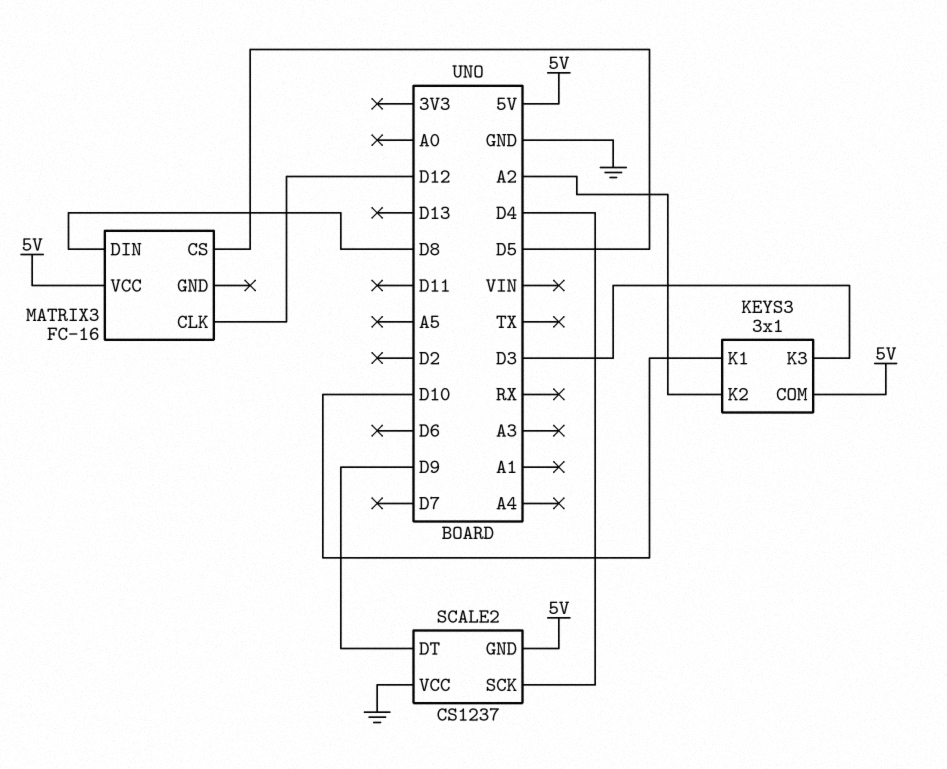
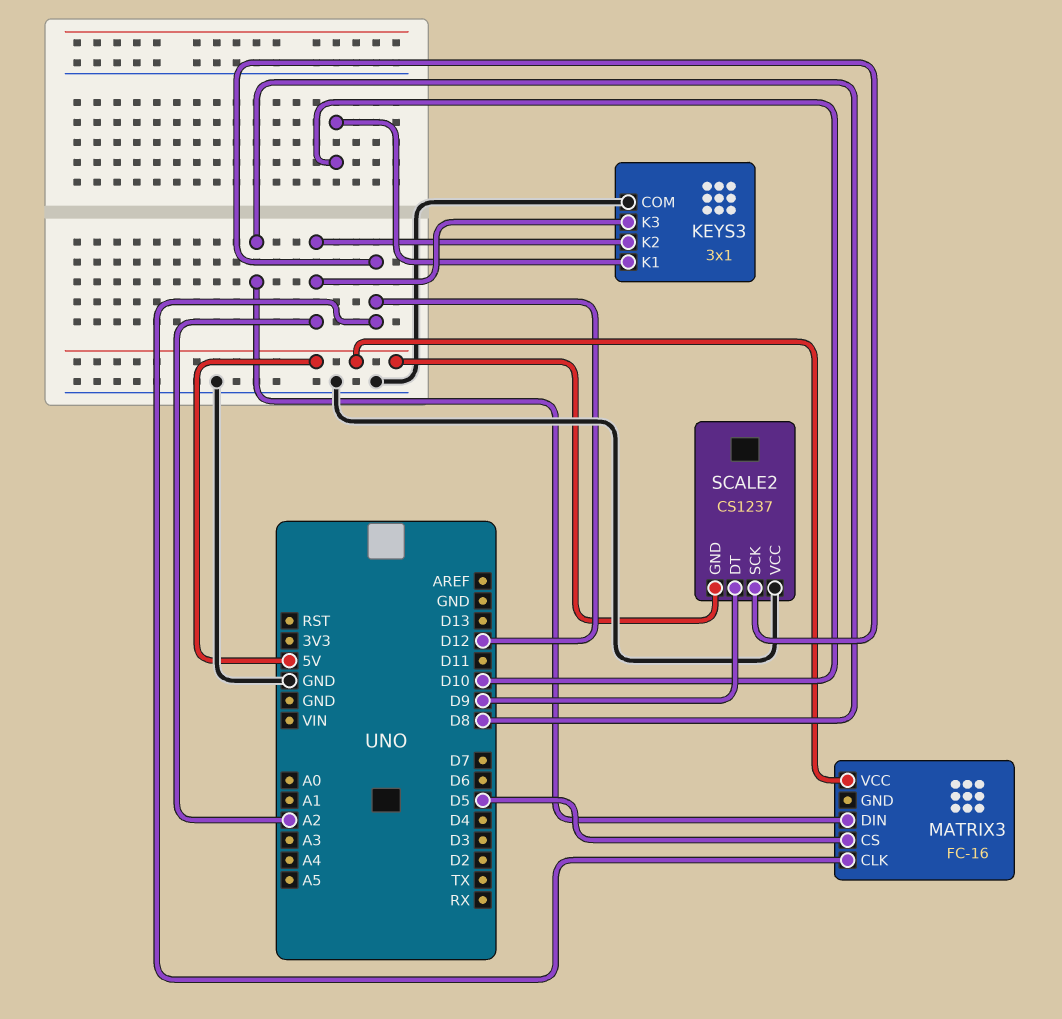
KEYS3 pin COM: 5V -> GND
KEYS3 pin K3: D3 -> A2
SCALE2 pin SCK: D4 -> D12

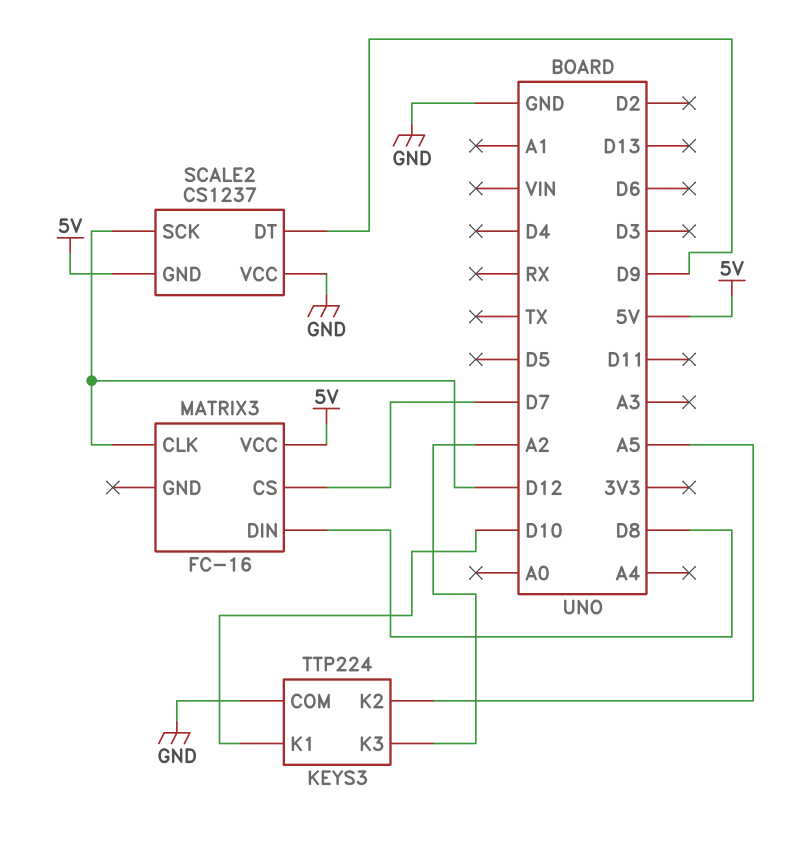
KEYS3: 3x1 -> TTP224
KEYS3 pin K2: A2 -> A5
MATRIX3 pin CS: D5 -> D7

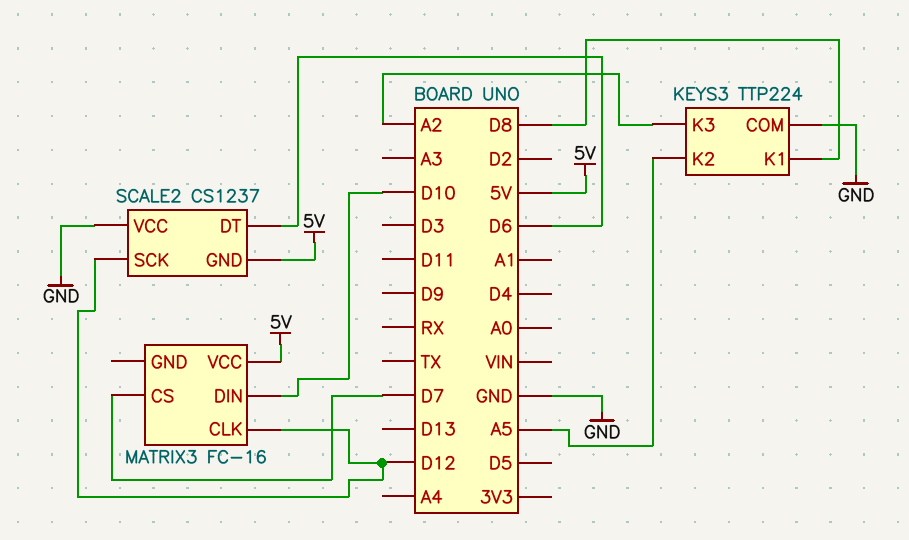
KEYS3 pin K1: D10 -> D8
MATRIX3 pin DIN: D8 -> D10
SCALE2 pin DT: D9 -> D6

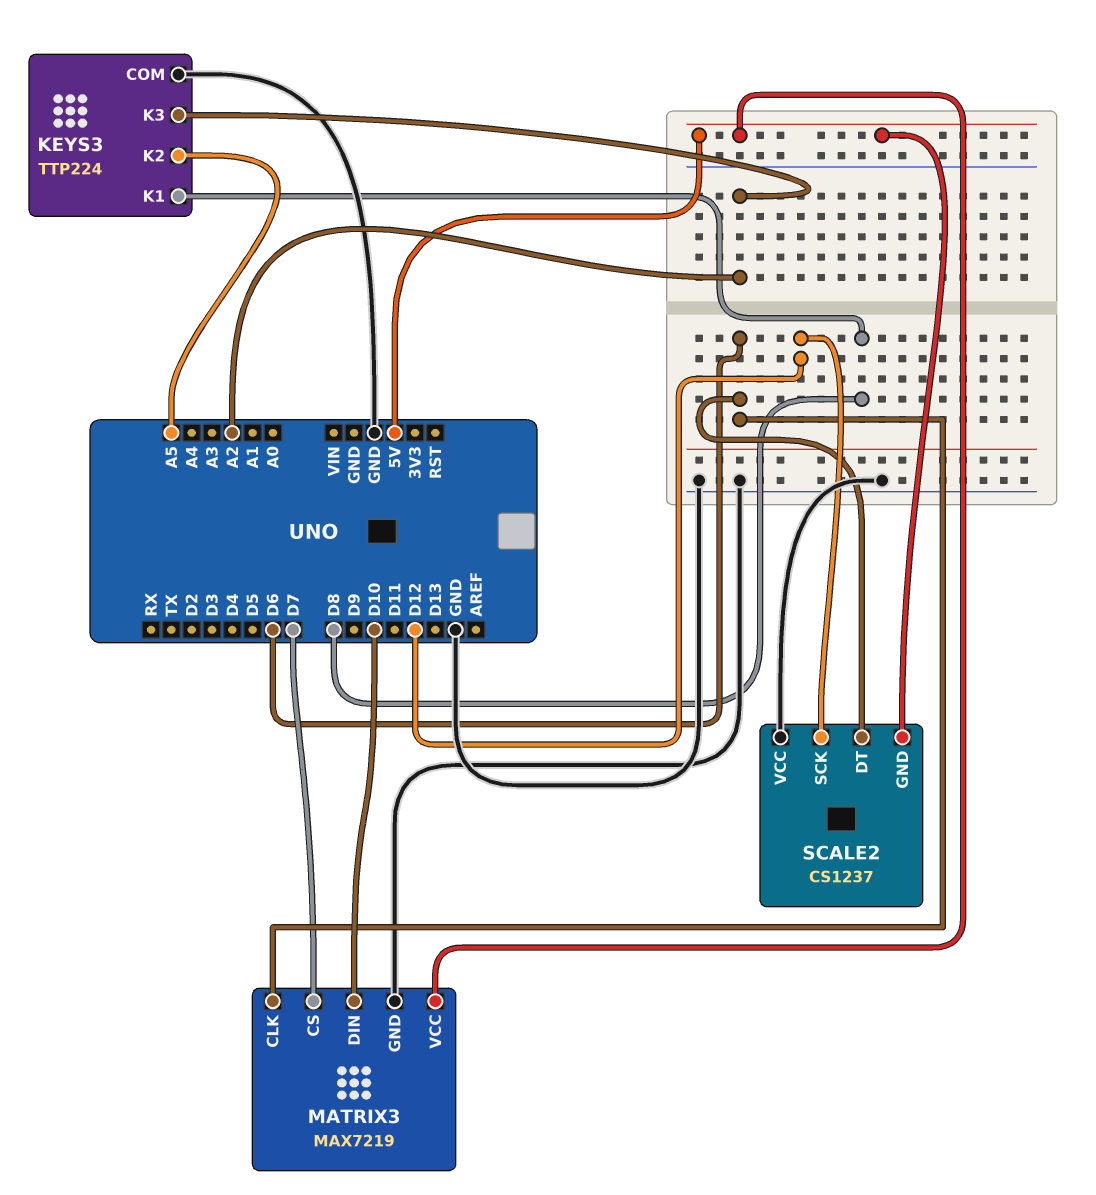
MATRIX3: FC-16 -> MAX7219
MATRIX3 pin CLK: D12 -> D6
MATRIX3 pin GND: none -> GND

